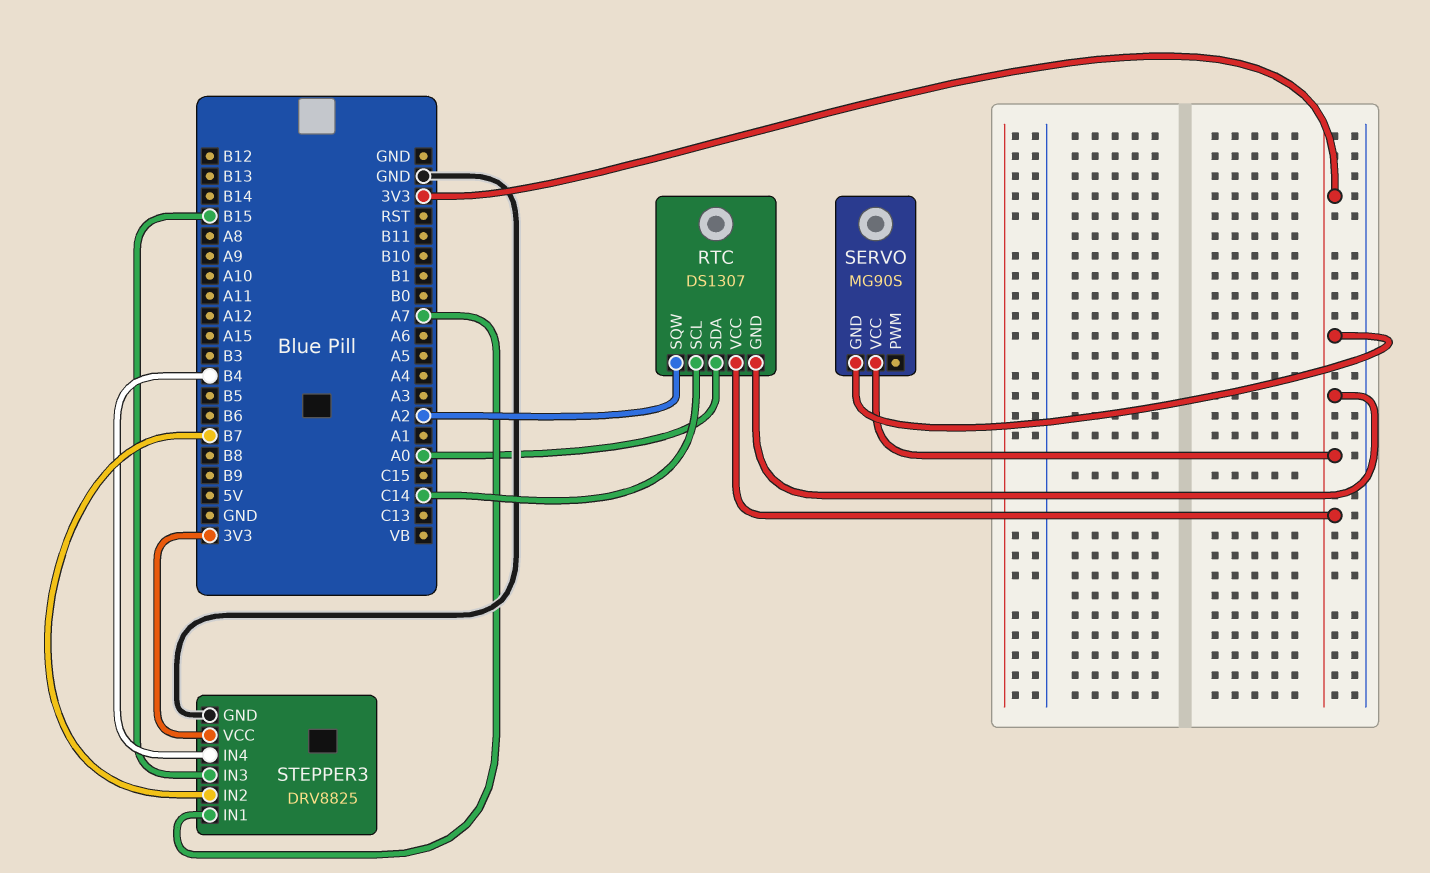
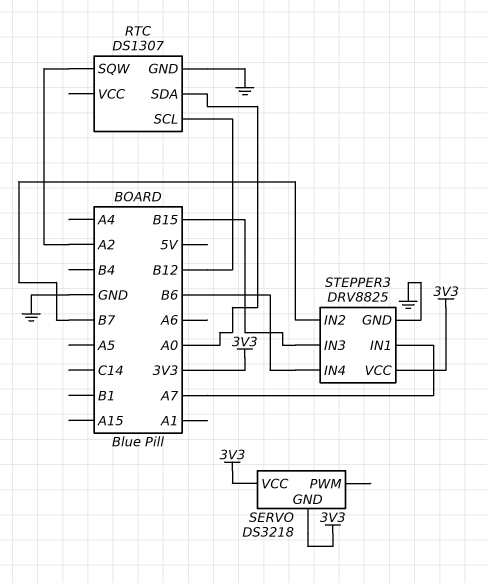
RTC pin GND: 3V3 -> GND
RTC pin SCL: C14 -> B12
RTC pin VCC: 3V3 -> none
SERVO: MG90S -> DS3218
STEPPER3 pin IN4: B4 -> B6

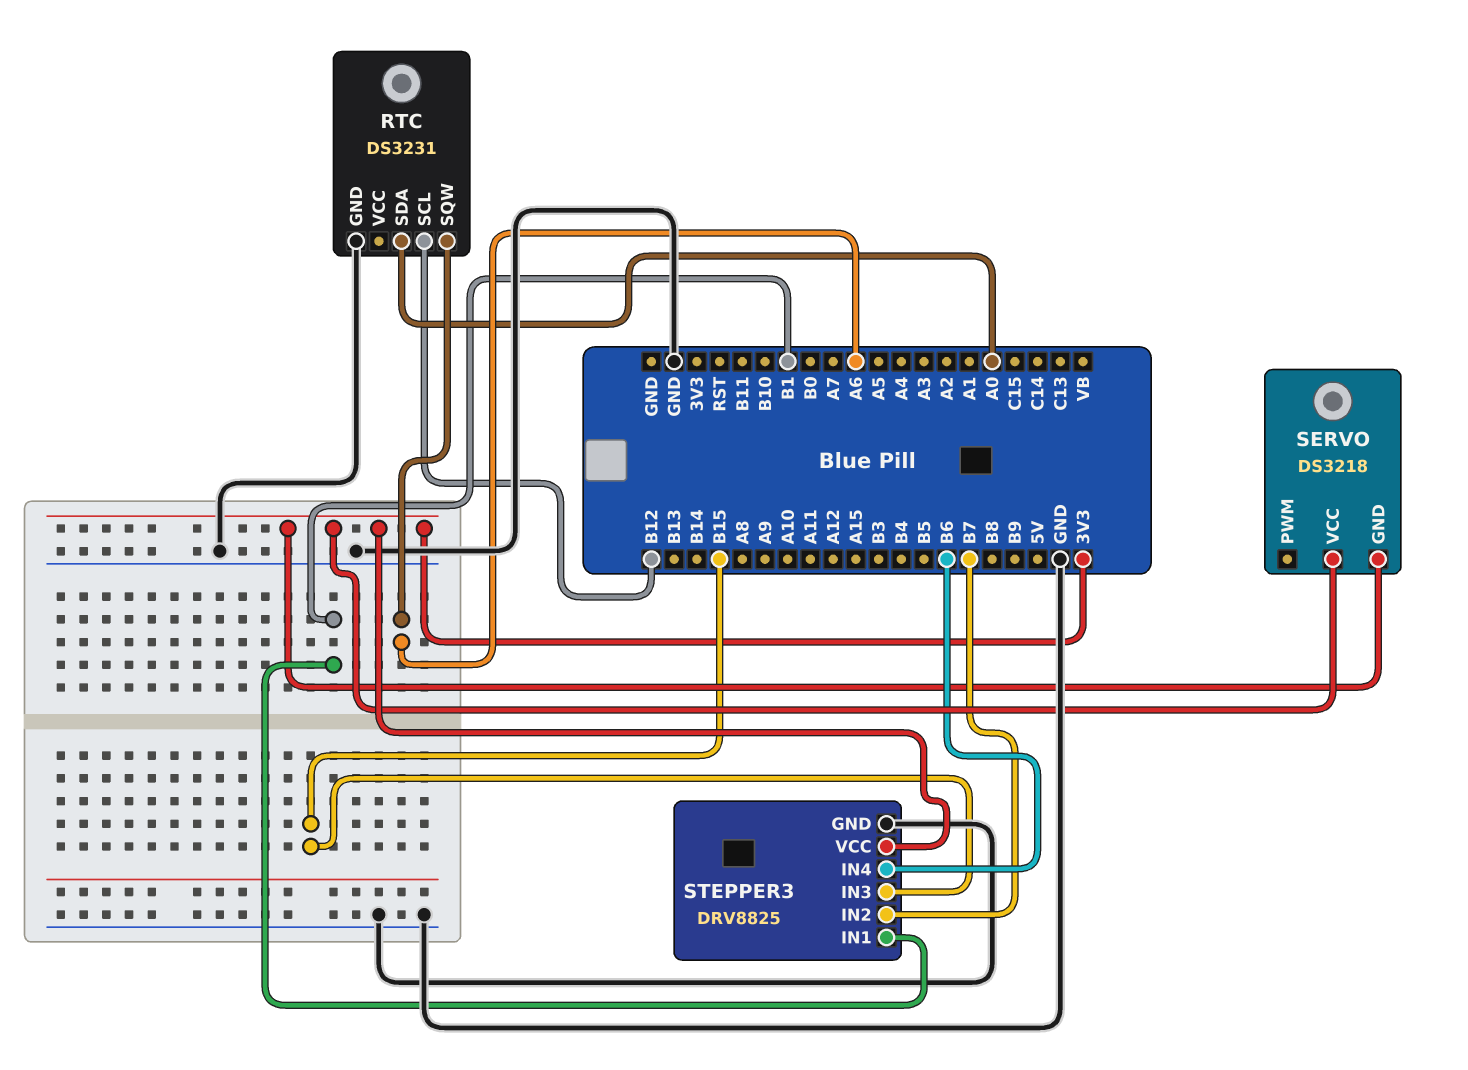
RTC: DS1307 -> DS3231
RTC pin SQW: A2 -> A6
STEPPER3 pin IN1: A7 -> B1

